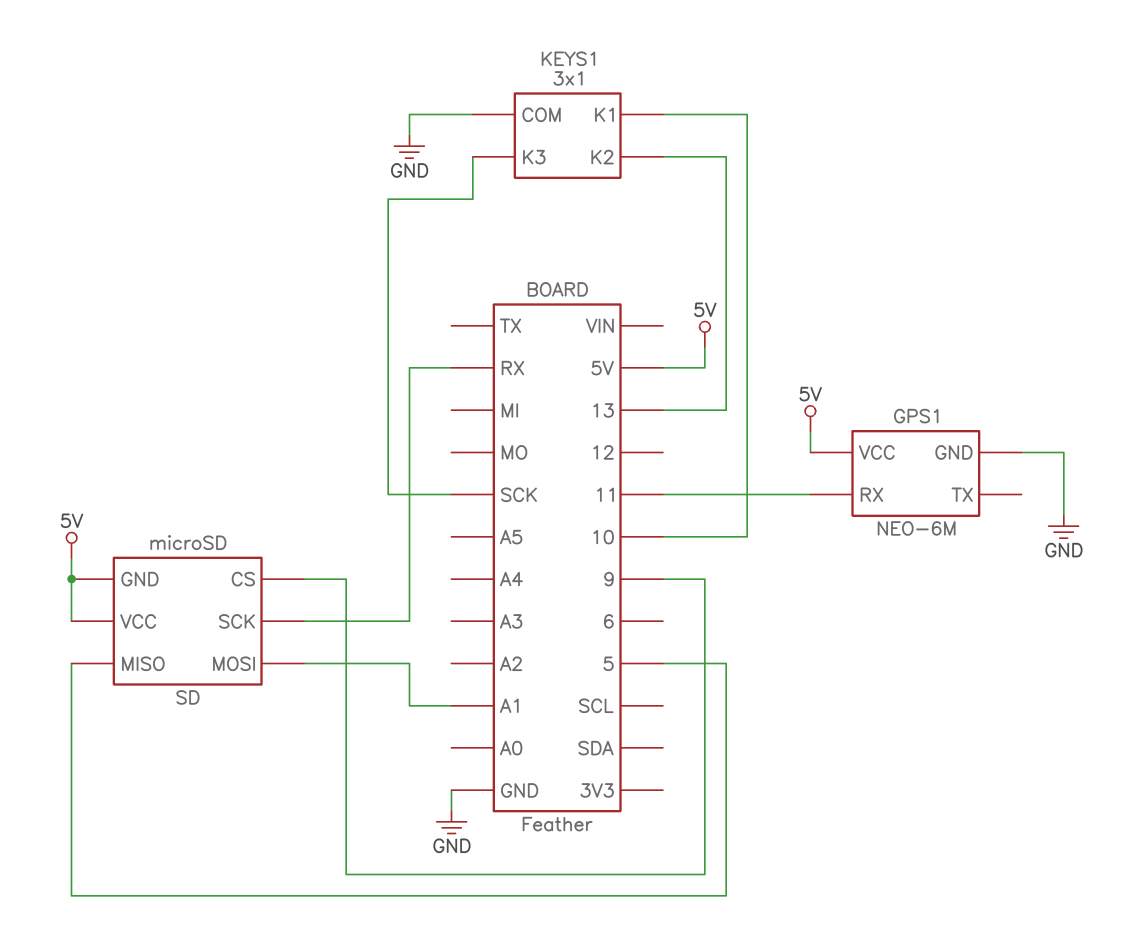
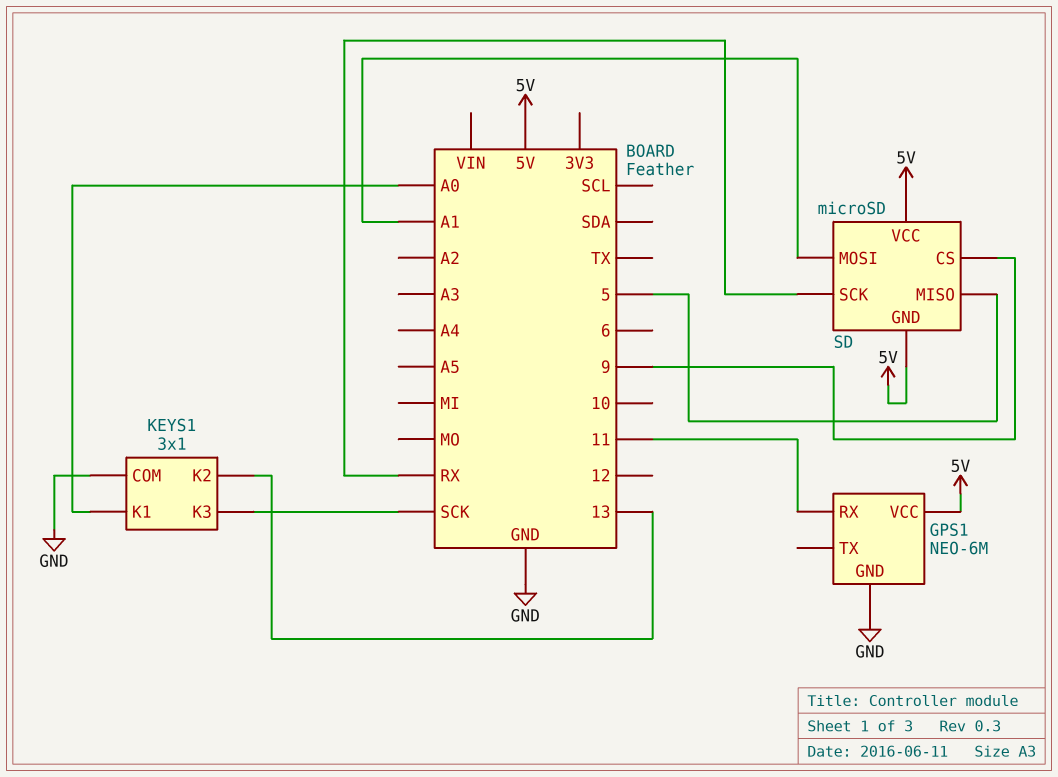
KEYS1 pin K1: 10 -> A0

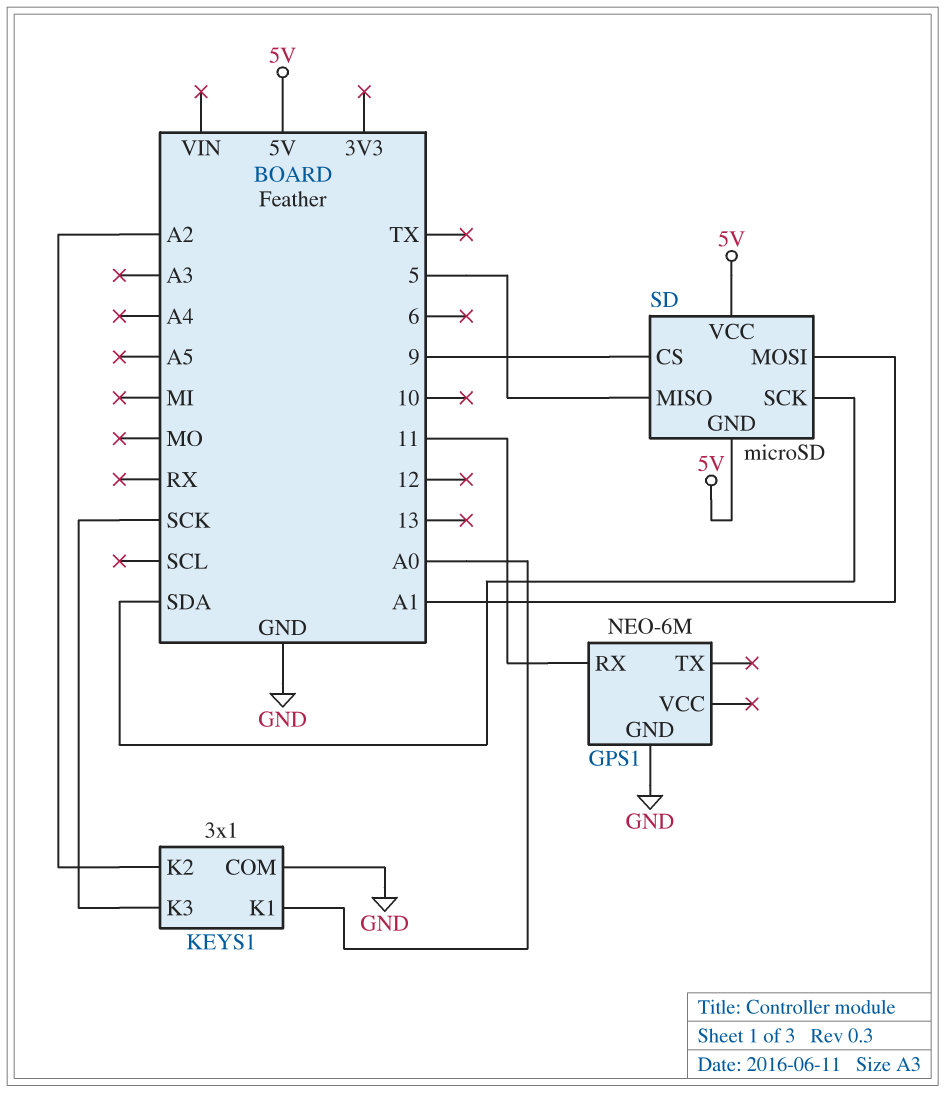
GPS1 pin VCC: 5V -> none
KEYS1 pin K2: 13 -> A2
SD pin SCK: RX -> SDA

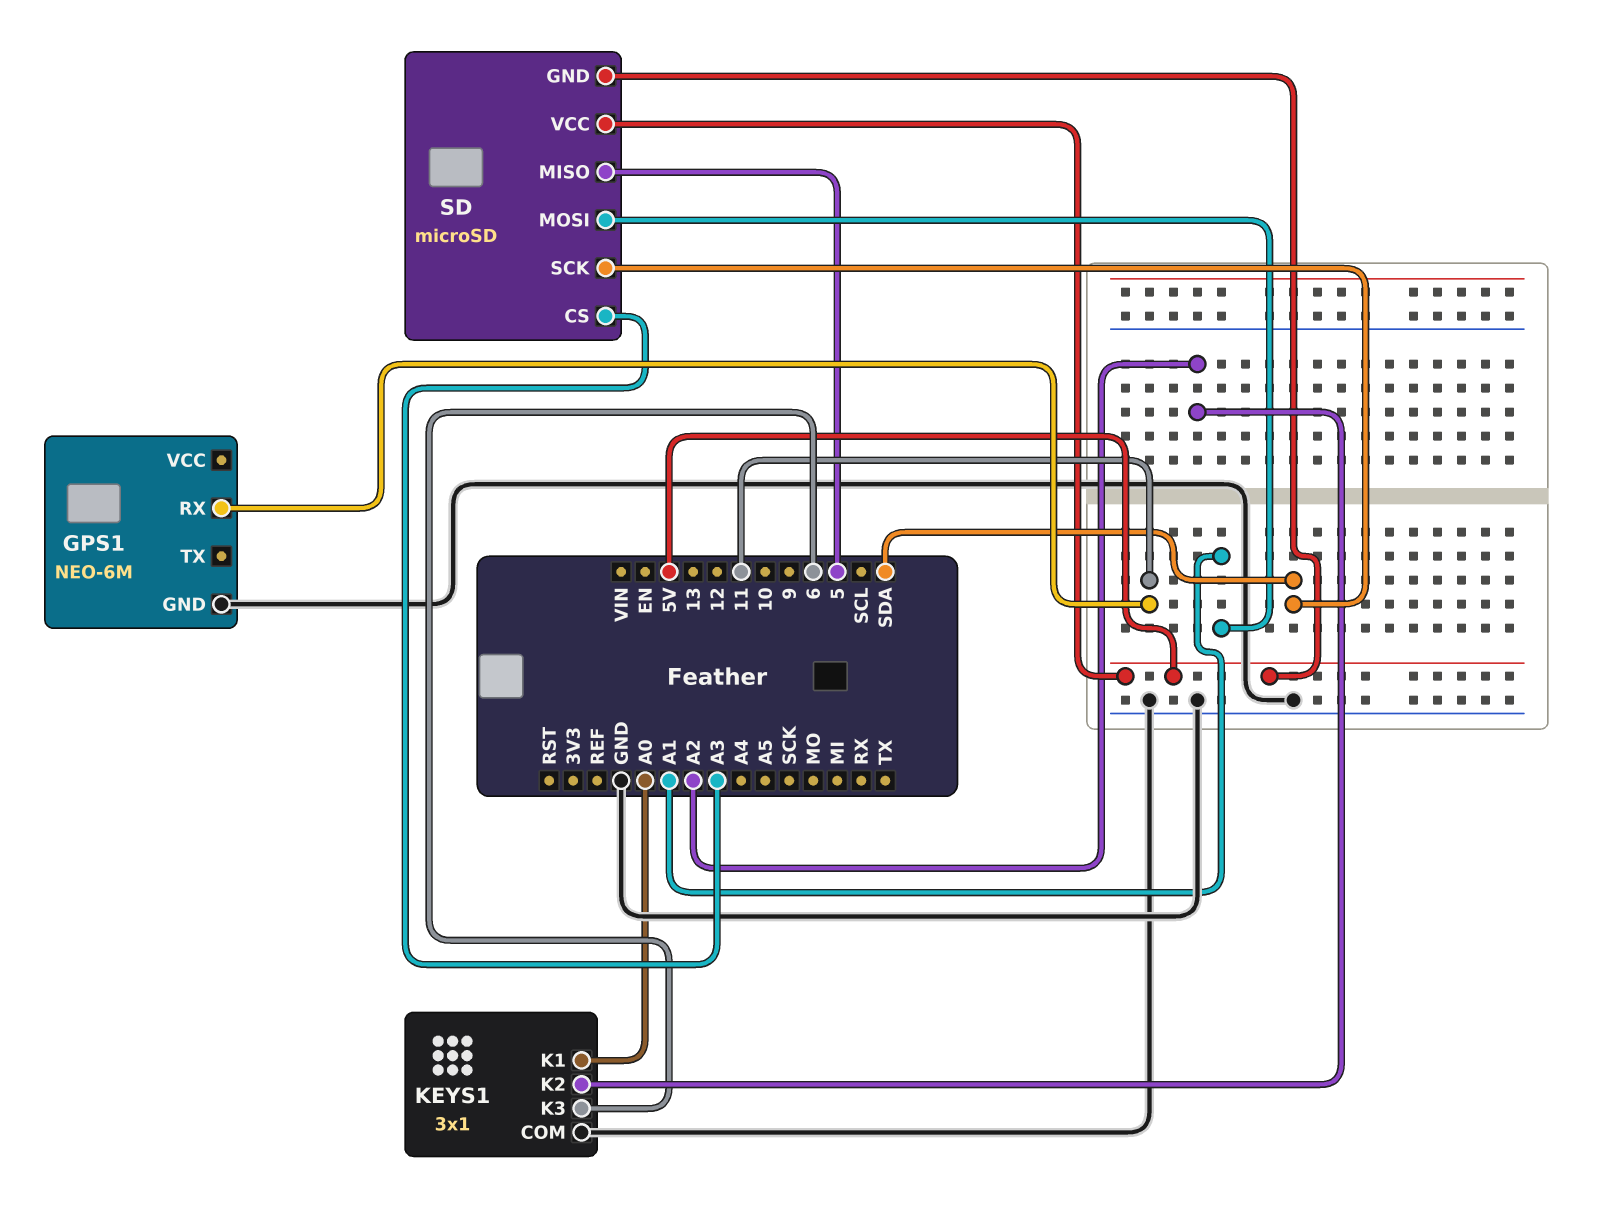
KEYS1 pin K3: SCK -> 6
SD pin CS: 9 -> A3

